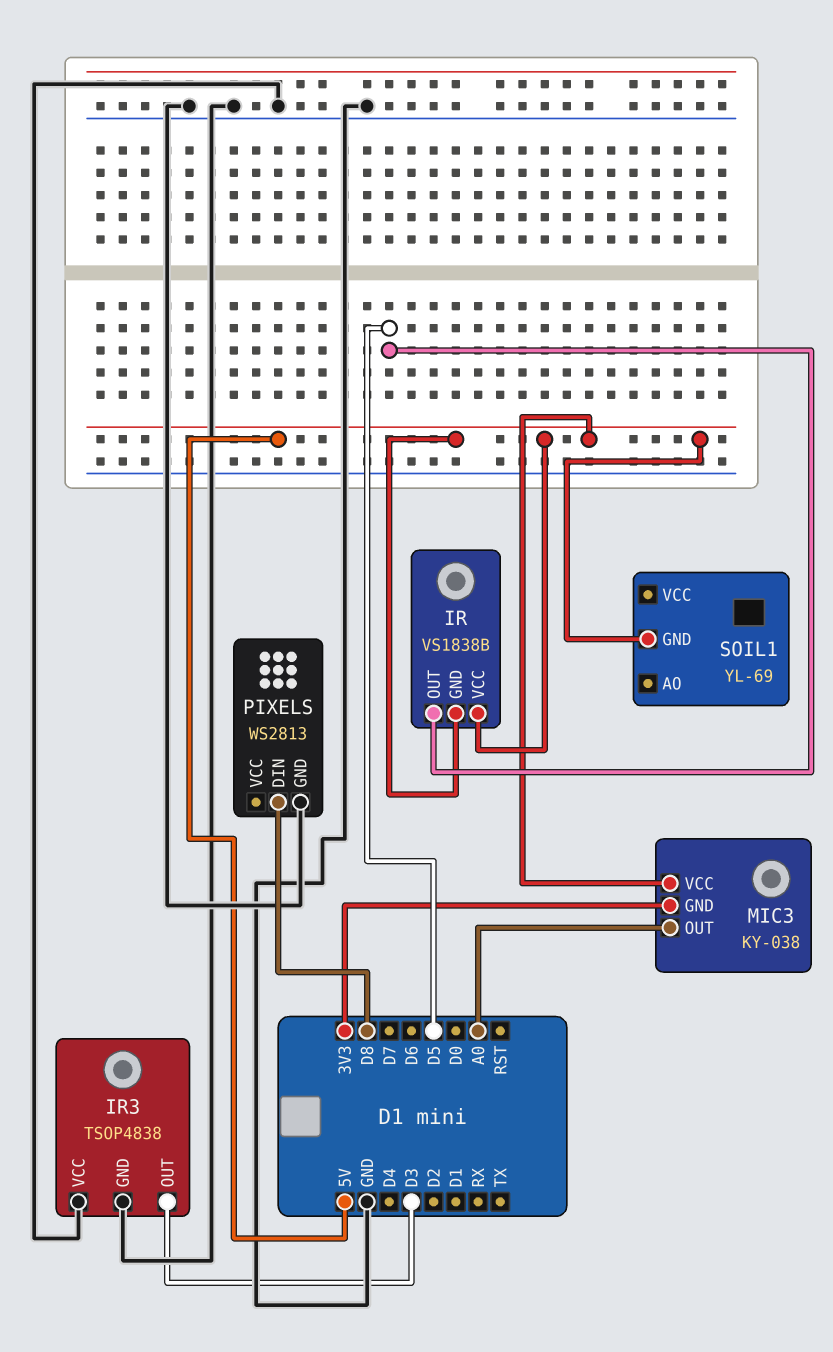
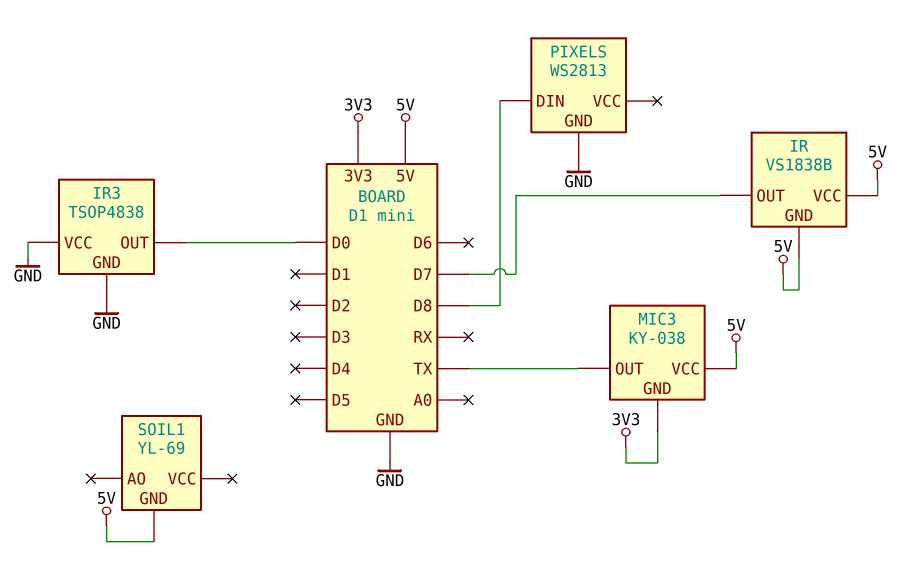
IR pin OUT: D5 -> D7
IR3 pin OUT: D3 -> D0
MIC3 pin OUT: A0 -> TX

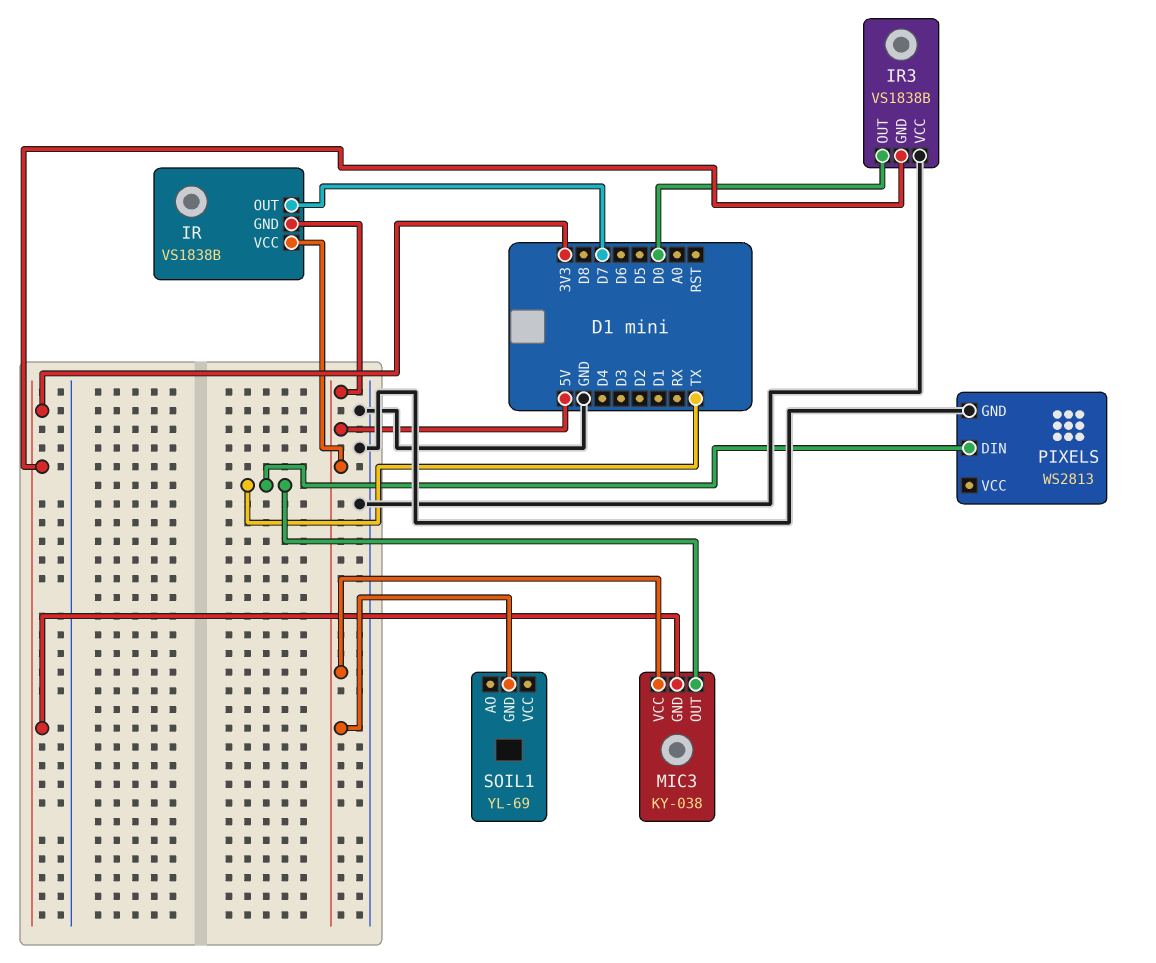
IR3: TSOP4838 -> VS1838B
IR3 pin GND: GND -> 3V3
PIXELS pin DIN: D8 -> TX

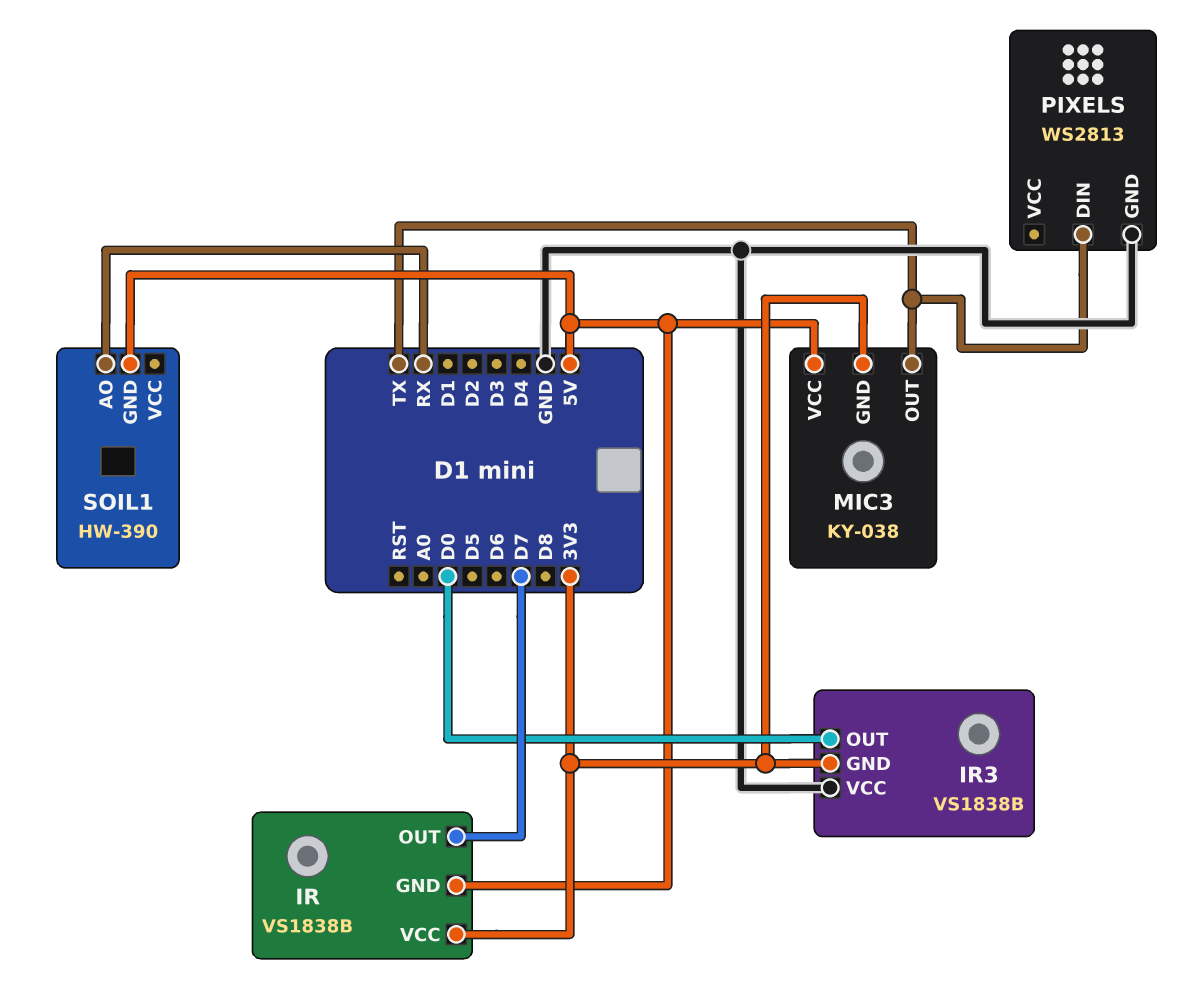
IR pin VCC: 5V -> 3V3
SOIL1: YL-69 -> HW-390
SOIL1 pin AO: none -> RX

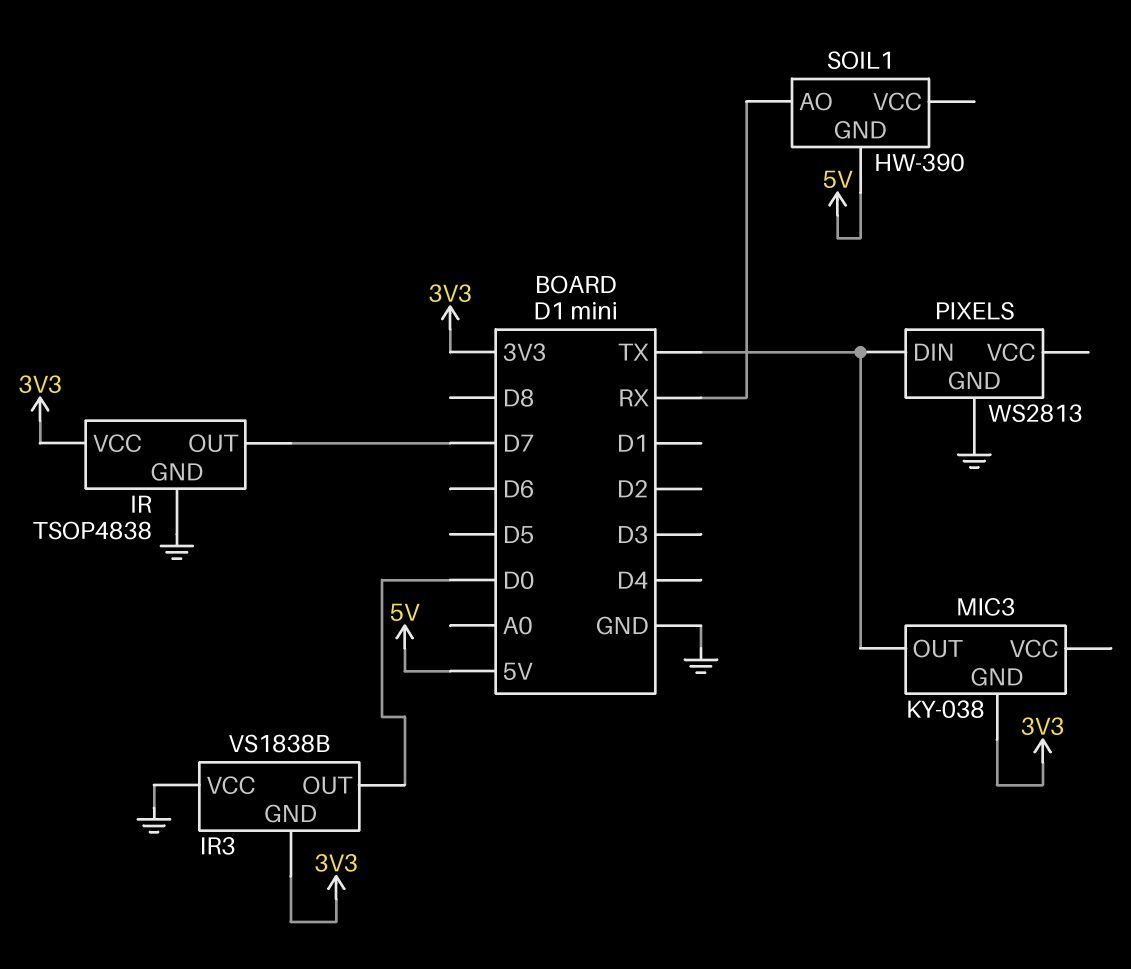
IR: VS1838B -> TSOP4838
IR pin GND: 5V -> GND
MIC3 pin VCC: 5V -> none

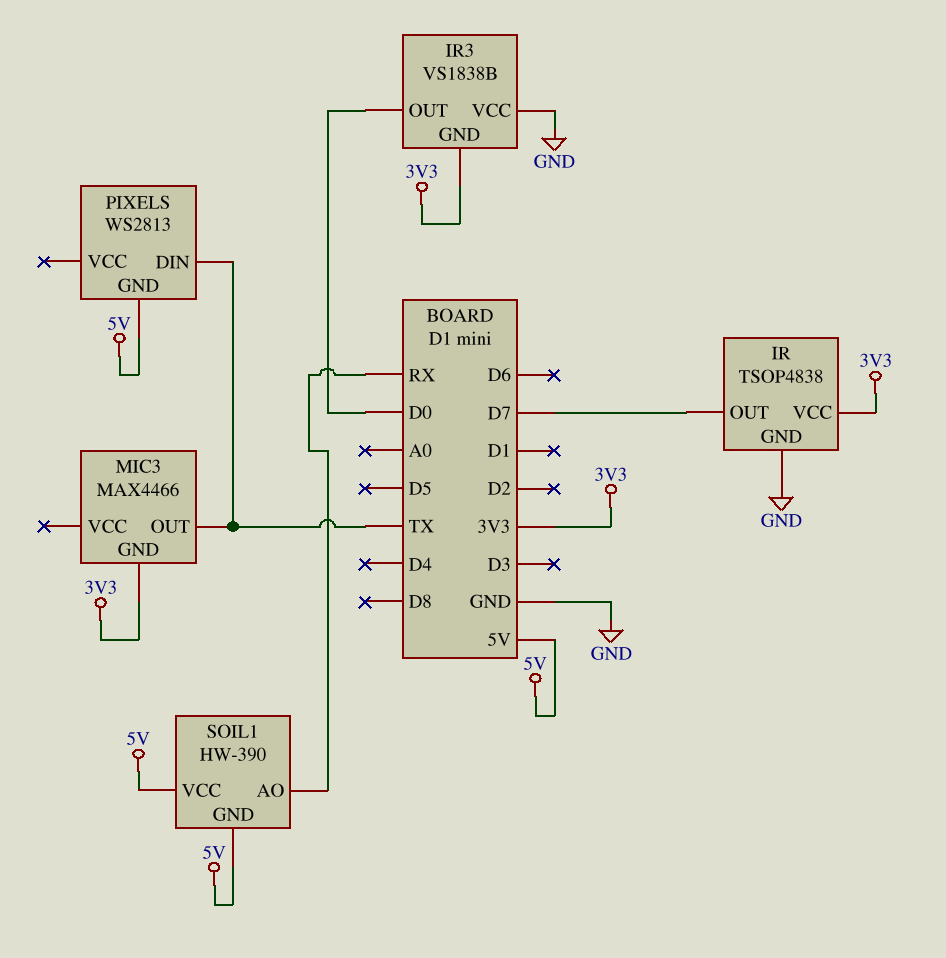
MIC3: KY-038 -> MAX4466
PIXELS pin GND: GND -> 5V
SOIL1 pin VCC: none -> 5V

